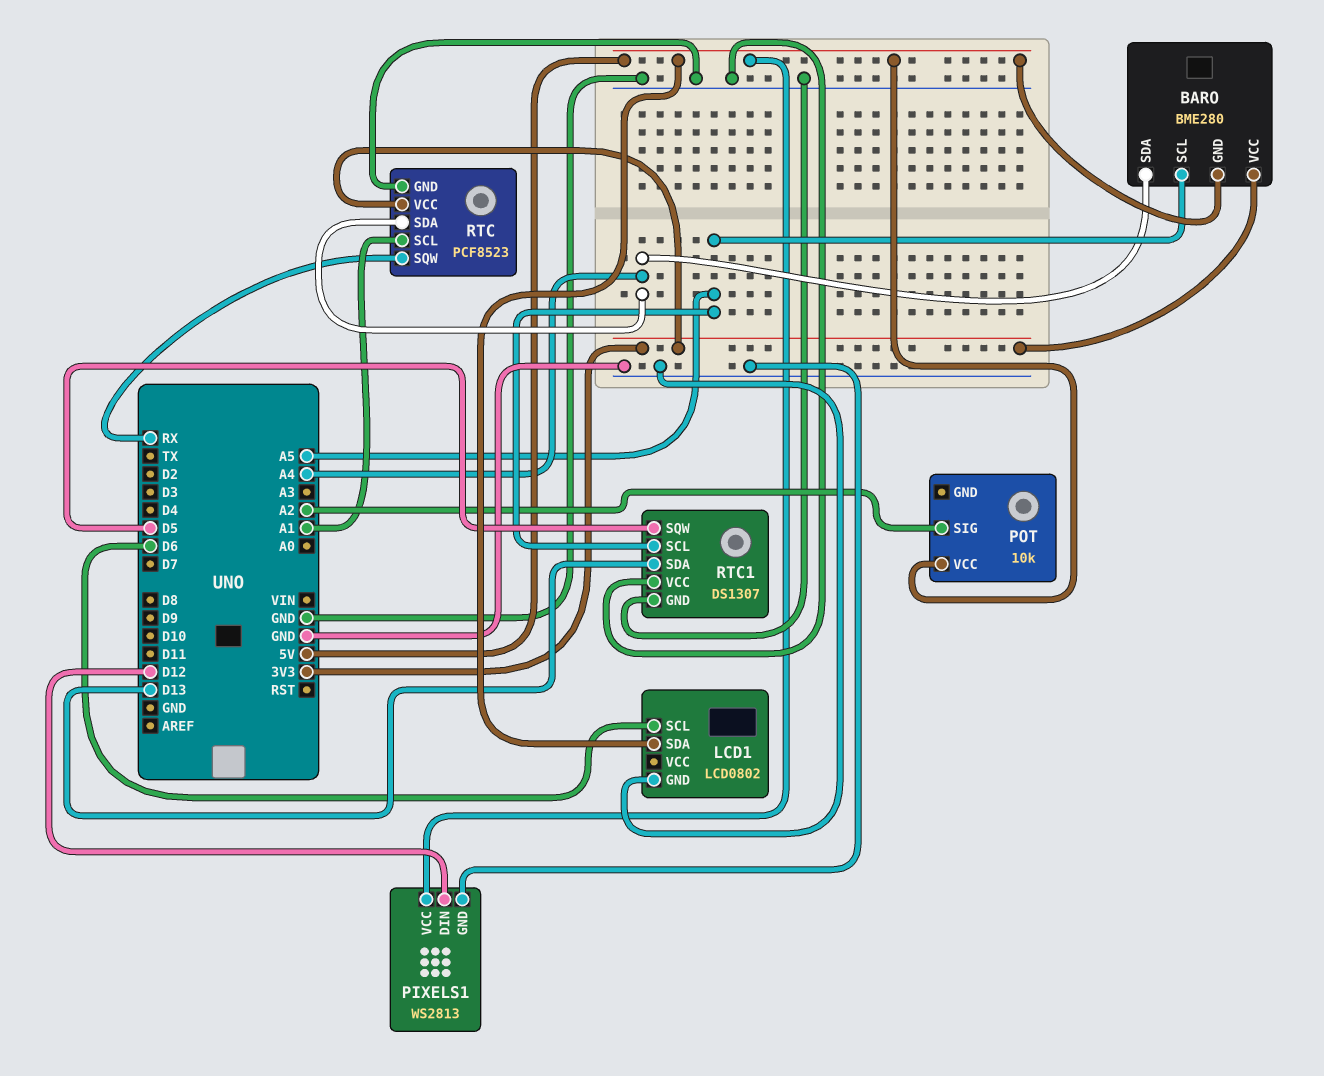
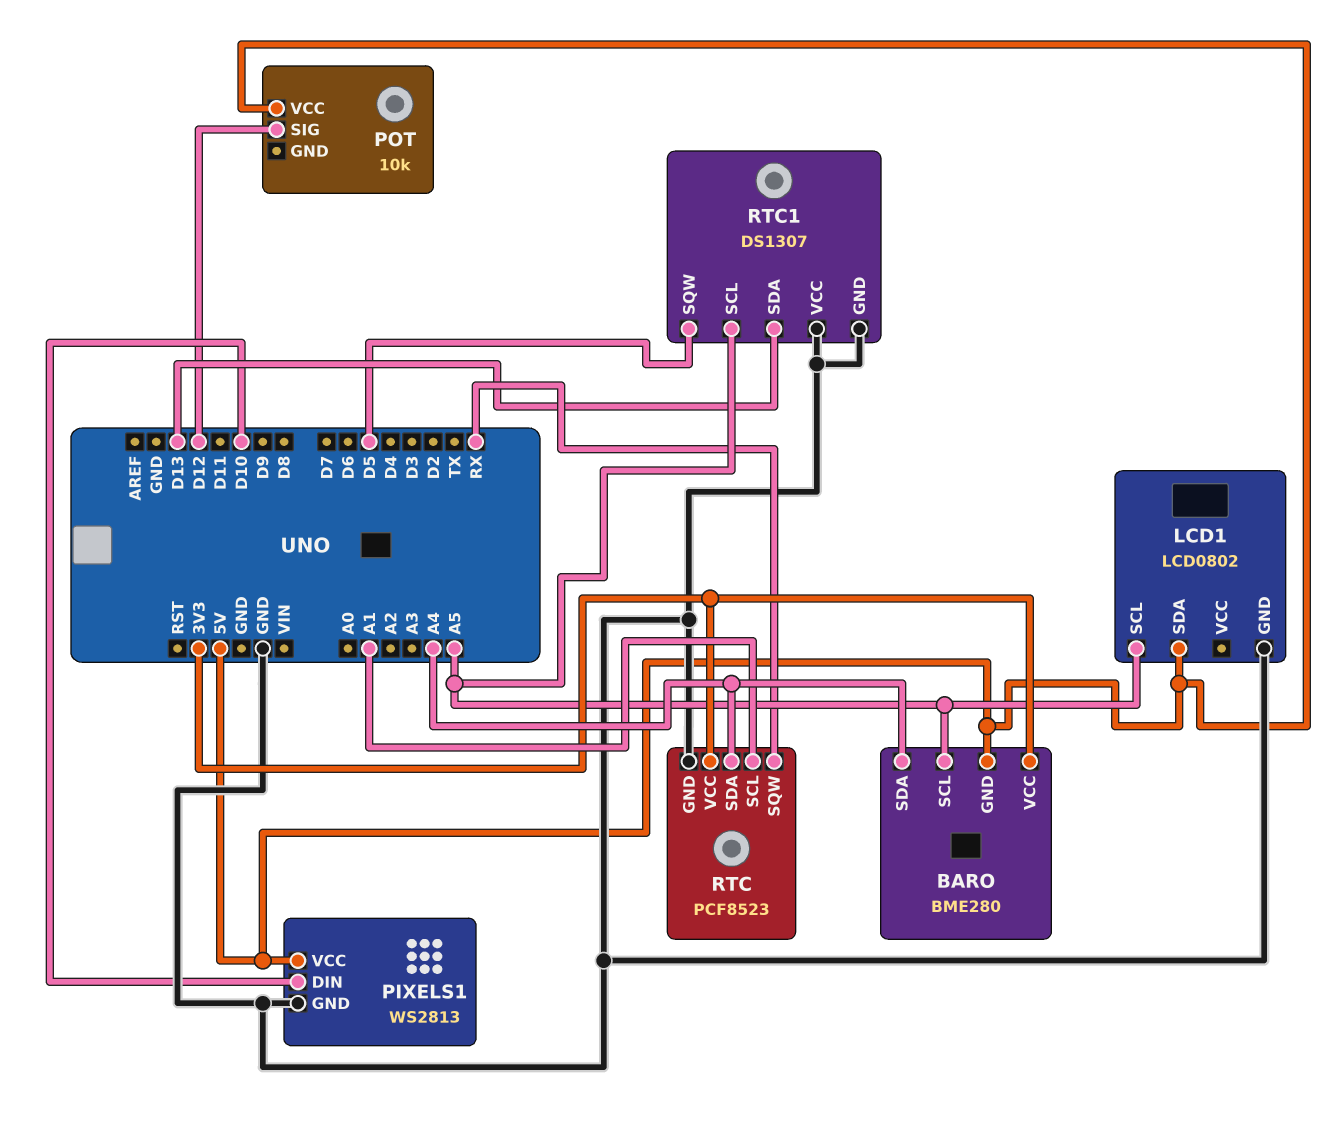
LCD1 pin SCL: D6 -> A5
PIXELS1 pin DIN: D12 -> D10
POT pin SIG: A2 -> D12

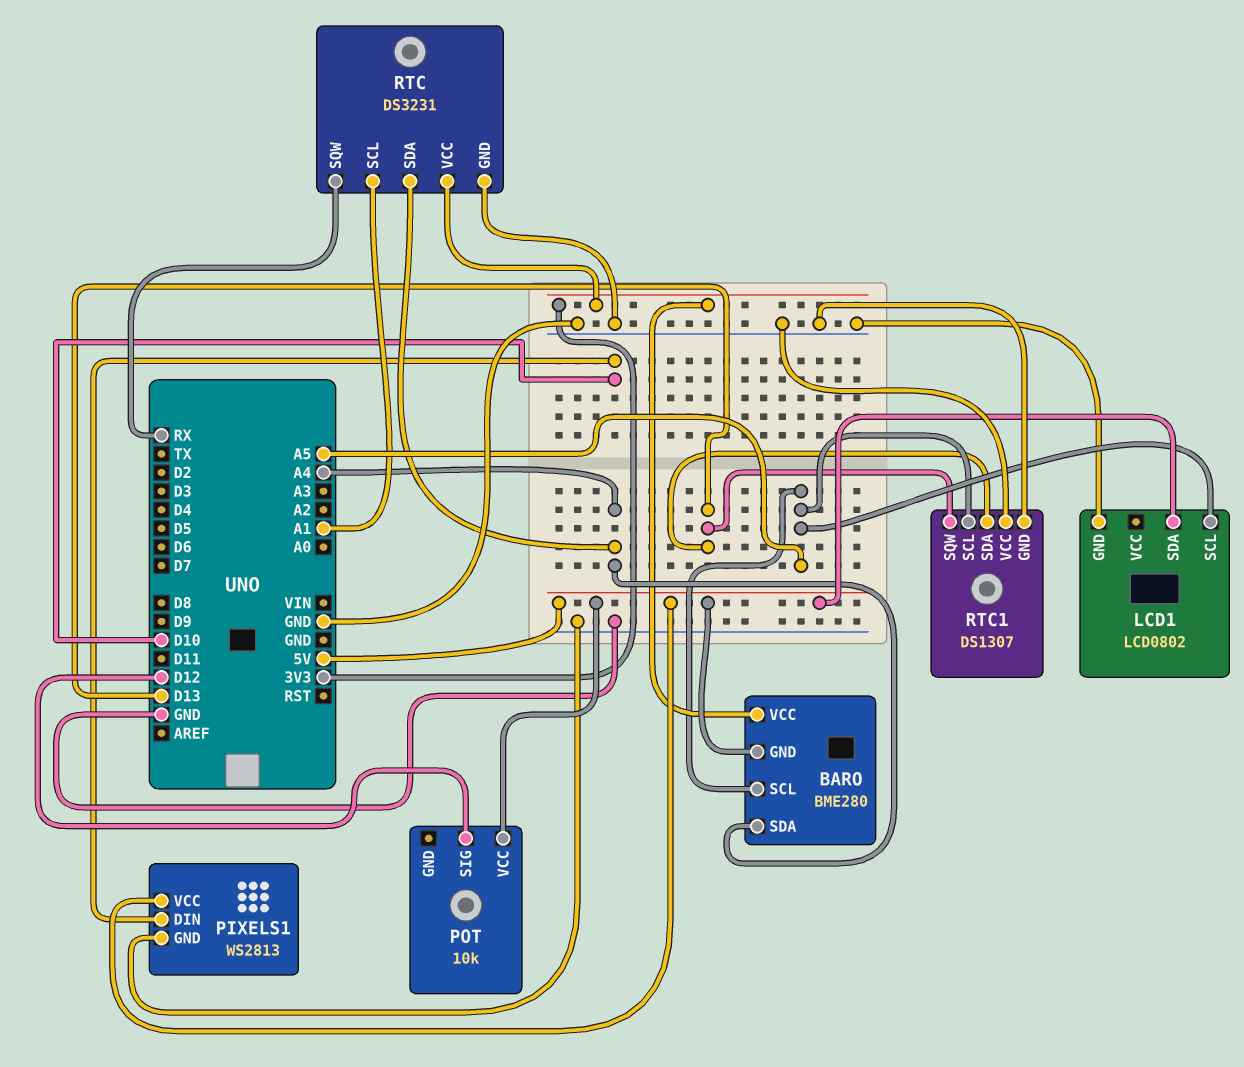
RTC: PCF8523 -> DS3231
RTC1 pin SQW: D5 -> D13

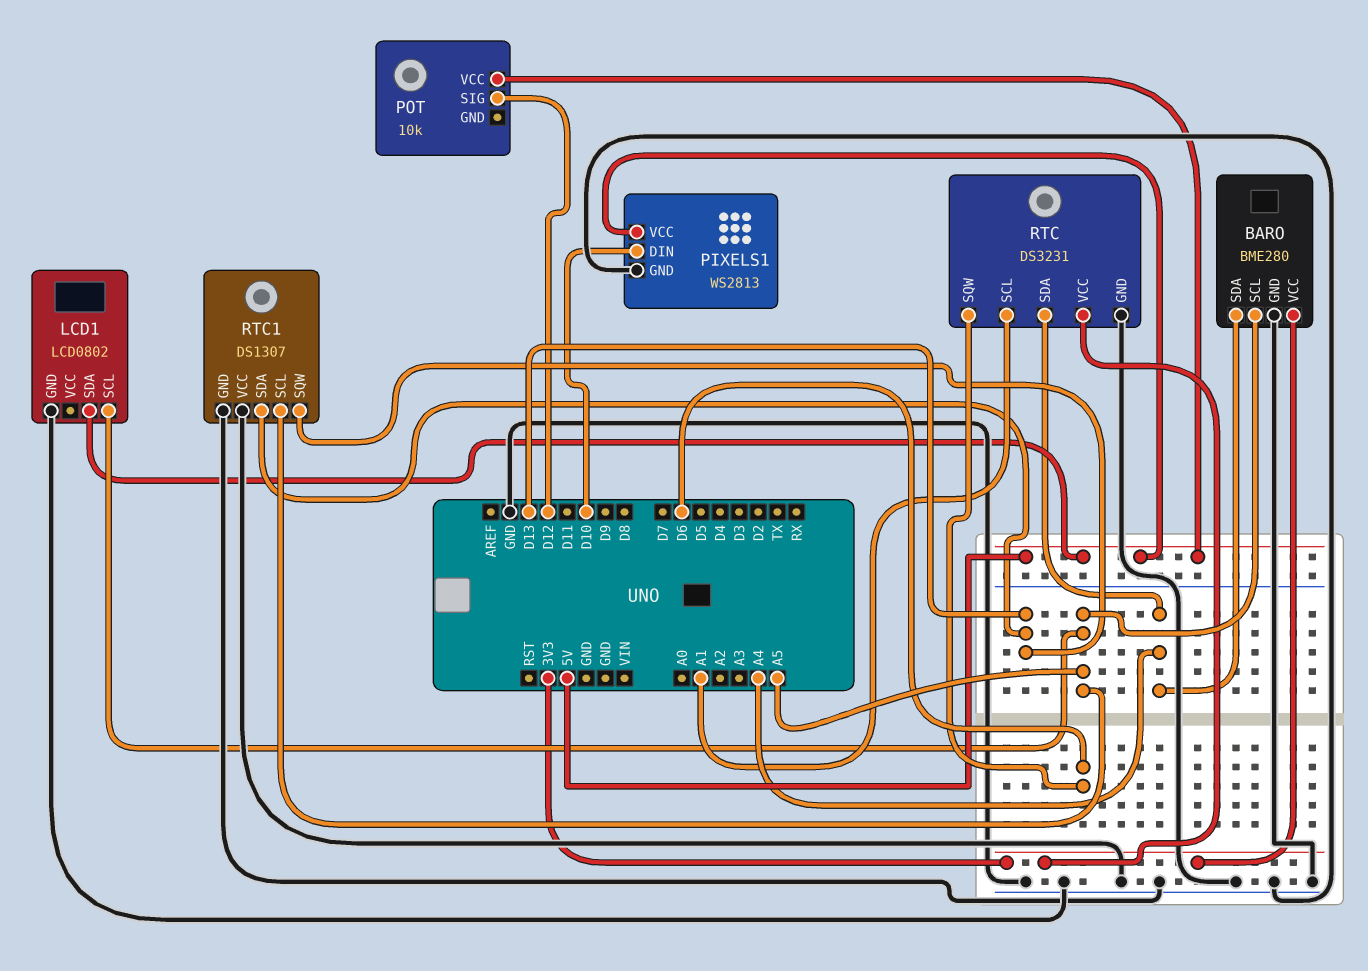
BARO pin GND: 5V -> GND
RTC pin SQW: RX -> D6

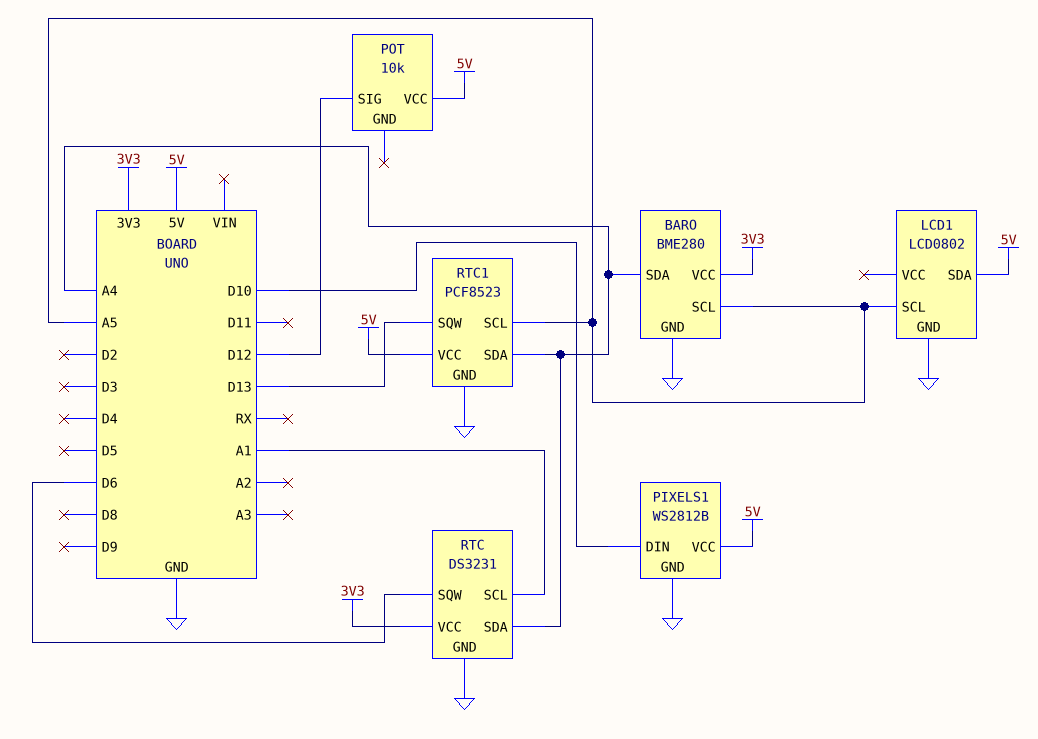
PIXELS1: WS2813 -> WS2812B
RTC1: DS1307 -> PCF8523
RTC1 pin SDA: D13 -> A4
RTC1 pin VCC: GND -> 5V

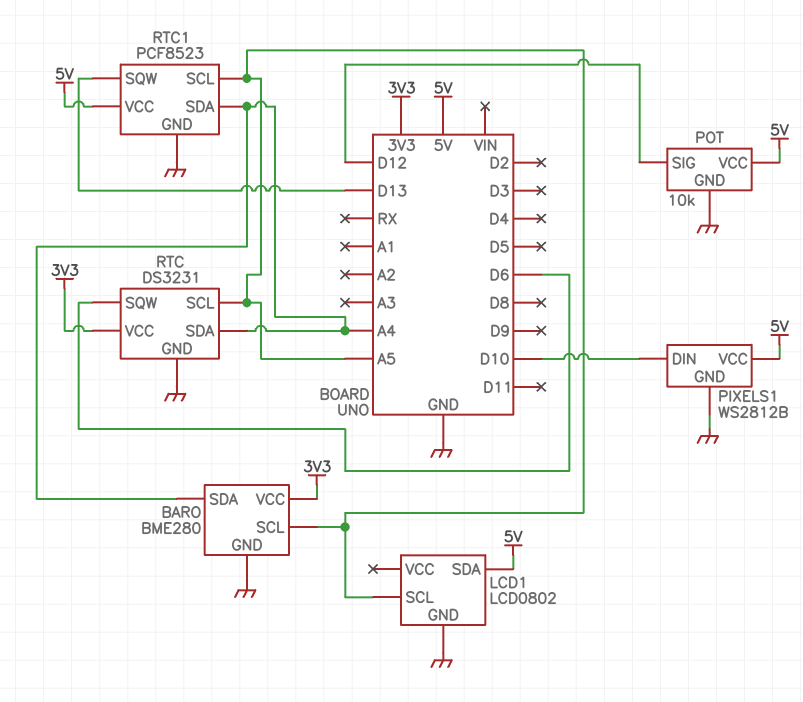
POT pin GND: none -> GND
RTC pin SCL: A1 -> A5

